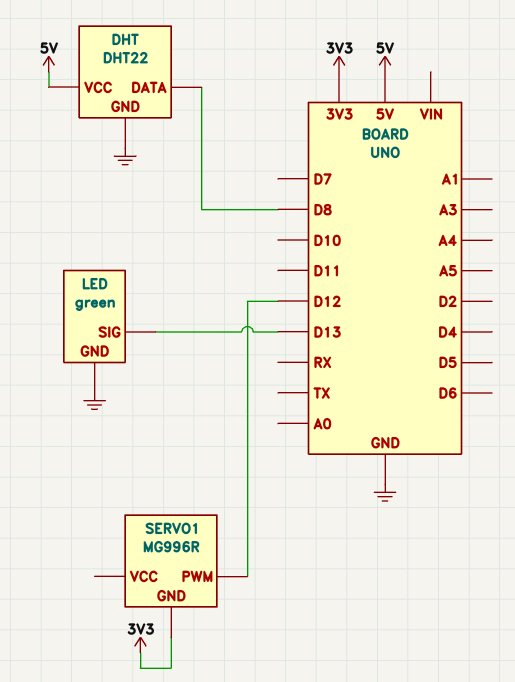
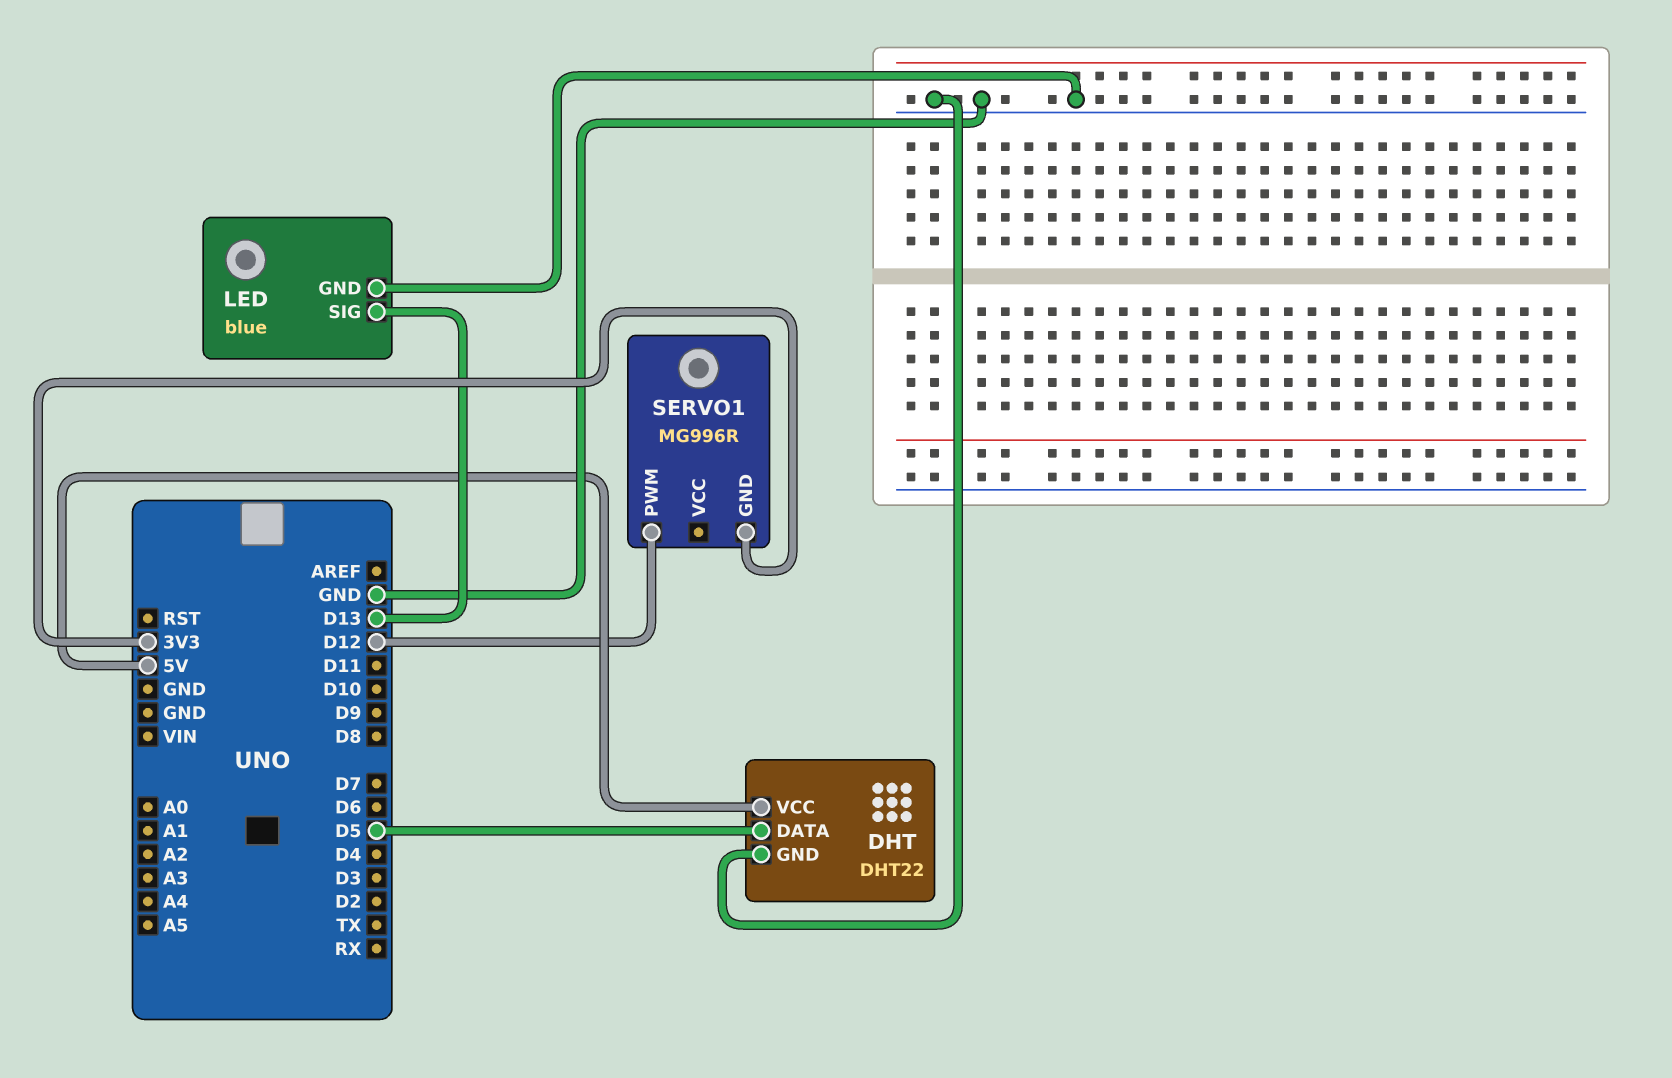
DHT pin DATA: D8 -> D5
LED: green -> blue

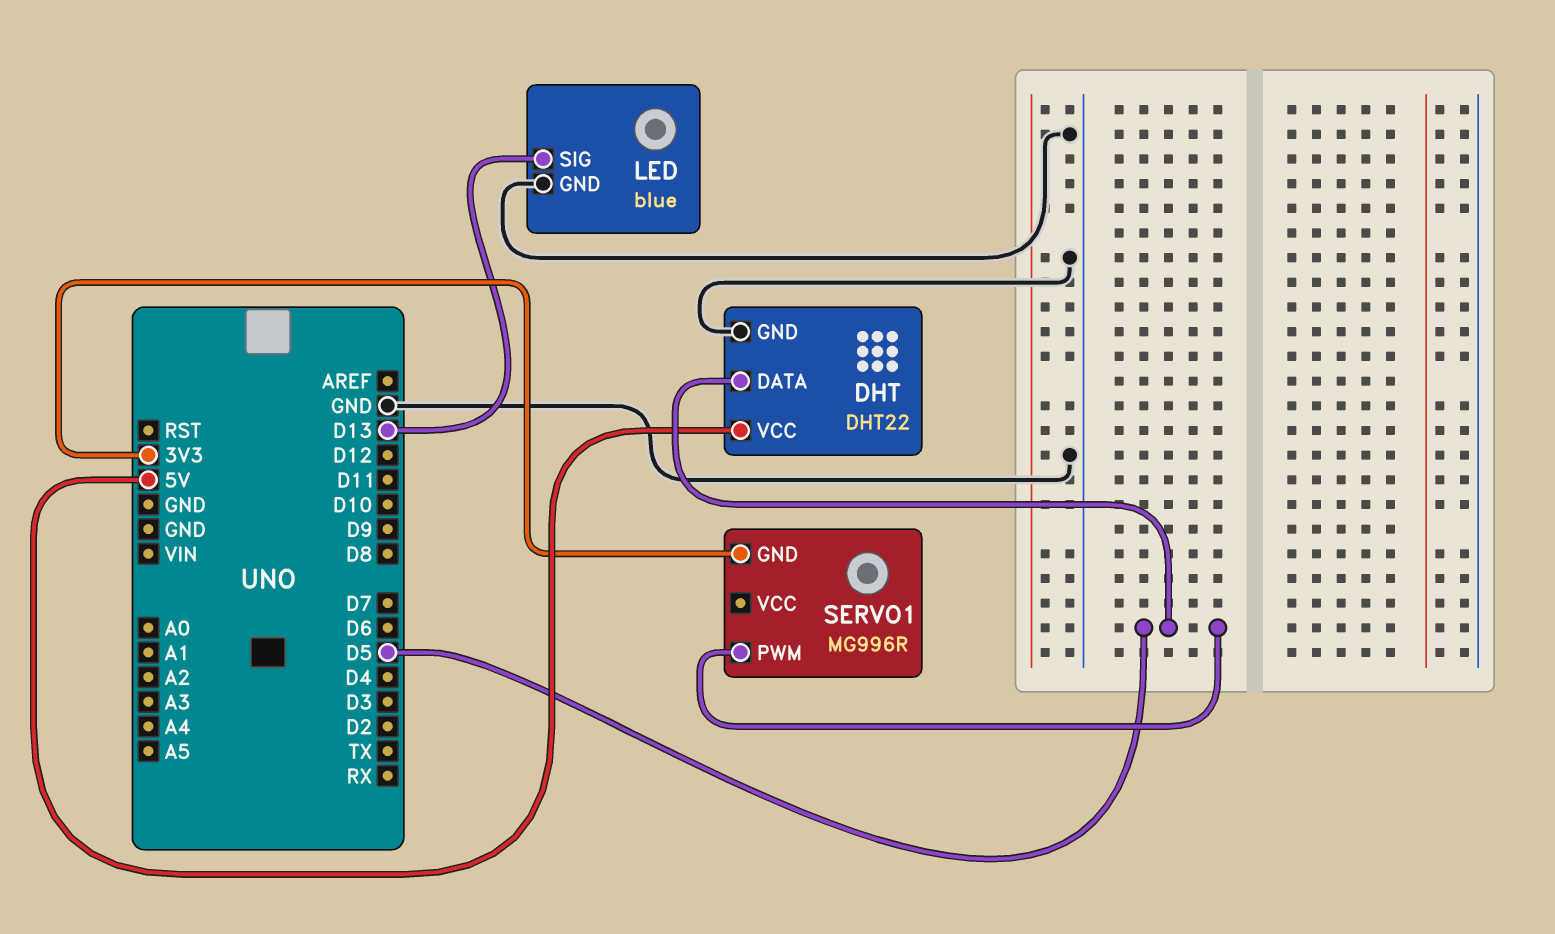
SERVO1 pin PWM: D12 -> D5

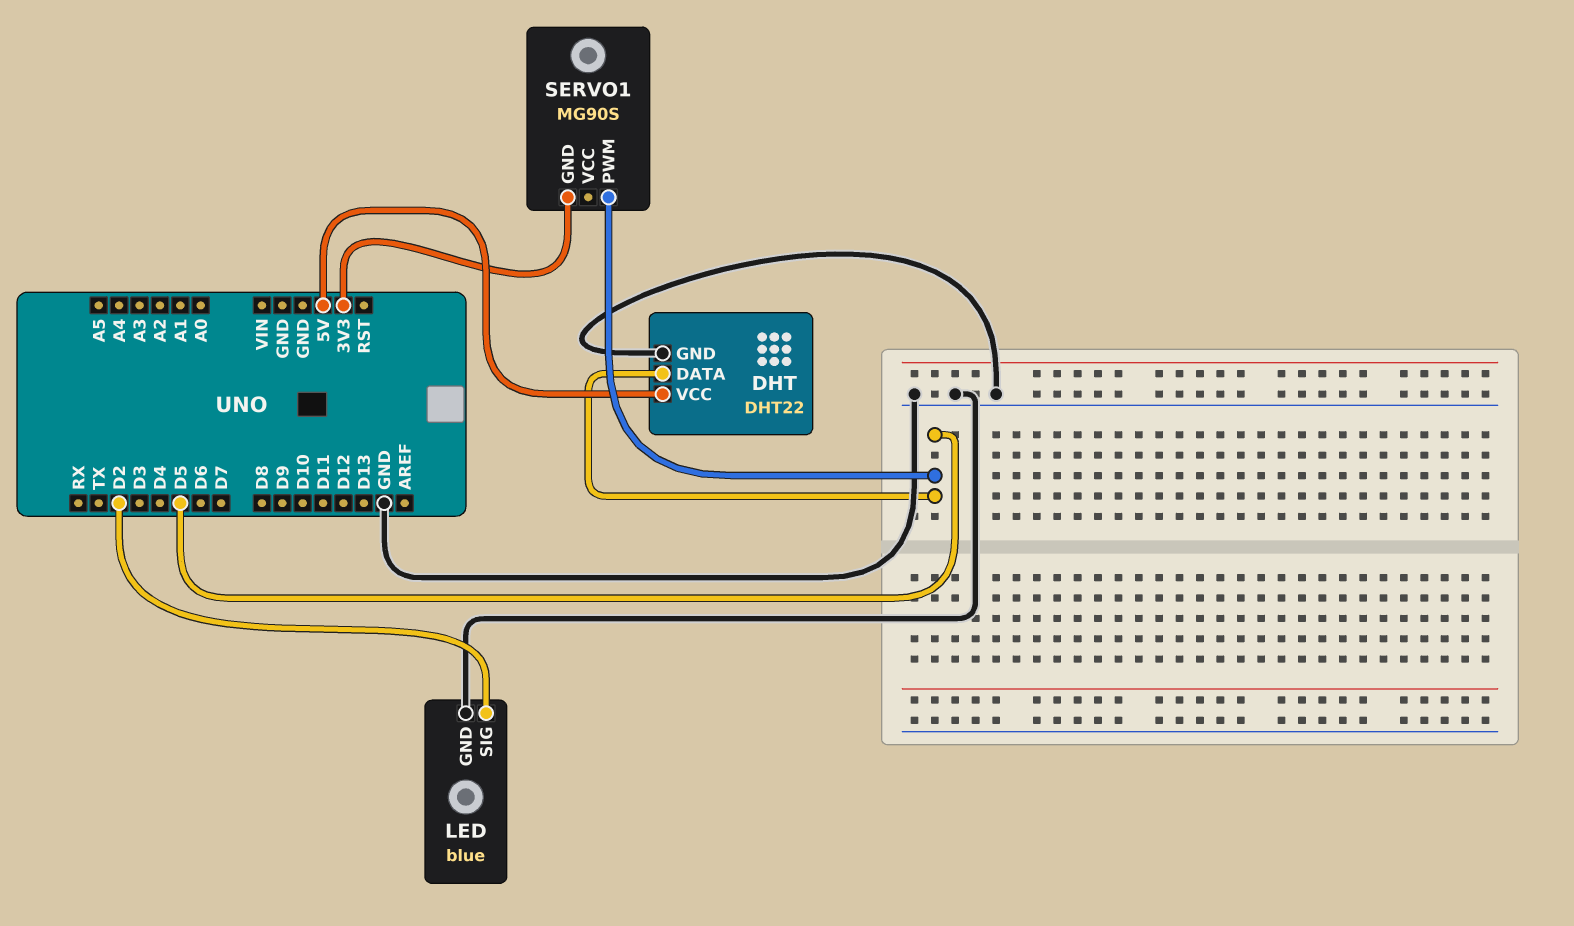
LED pin SIG: D13 -> D2
SERVO1: MG996R -> MG90S

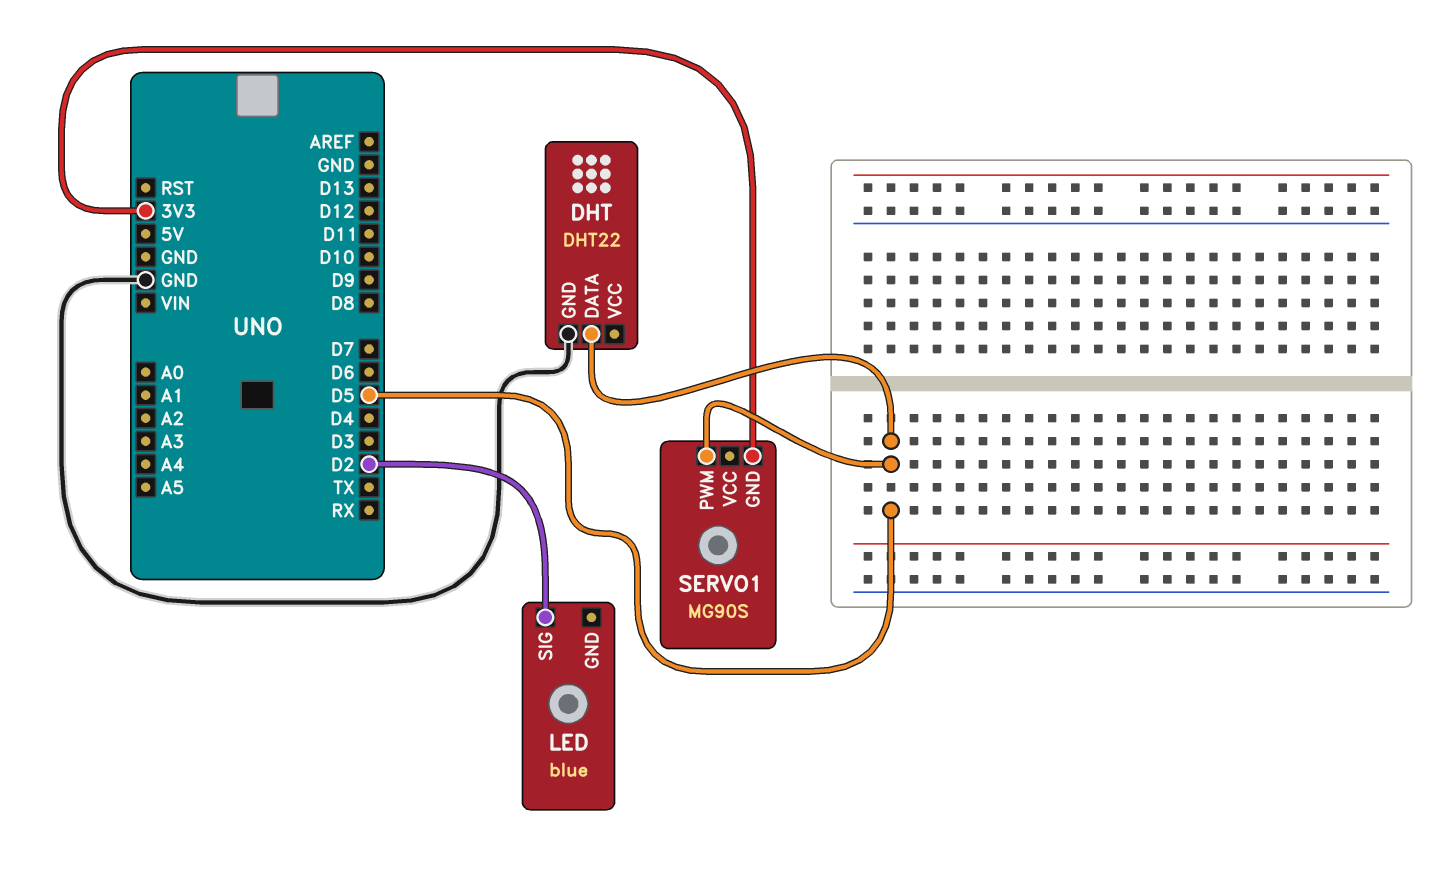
DHT pin VCC: 5V -> none
LED pin GND: GND -> none

